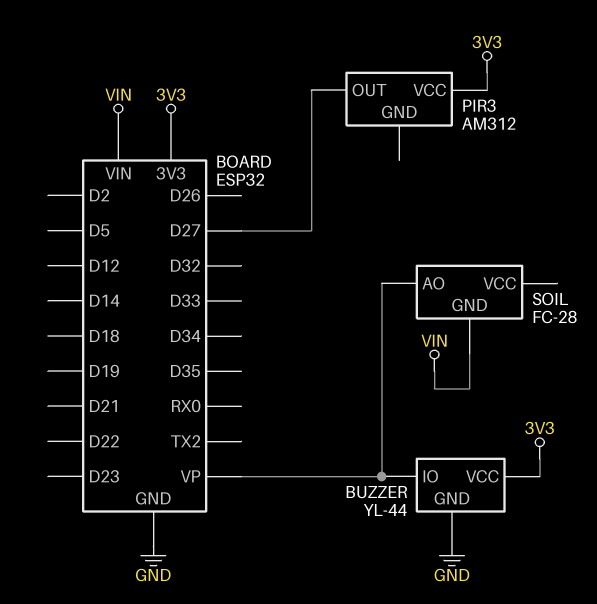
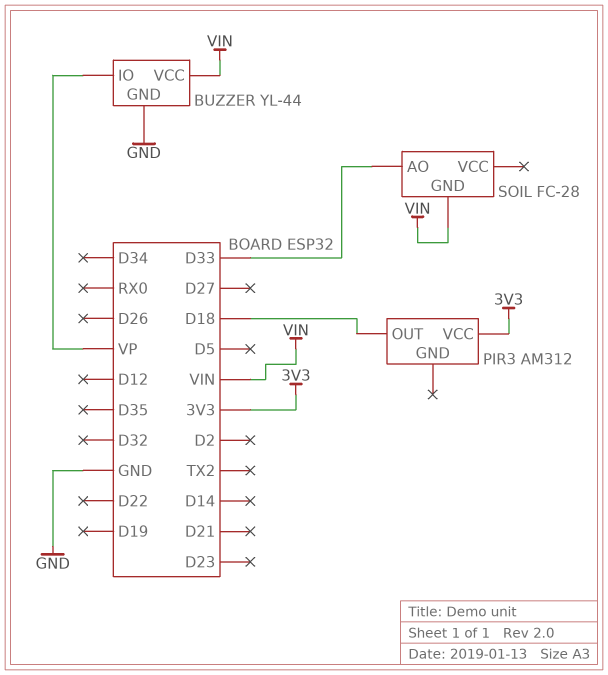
BUZZER pin VCC: 3V3 -> VIN
PIR3 pin OUT: D27 -> D18
SOIL pin AO: VP -> D33

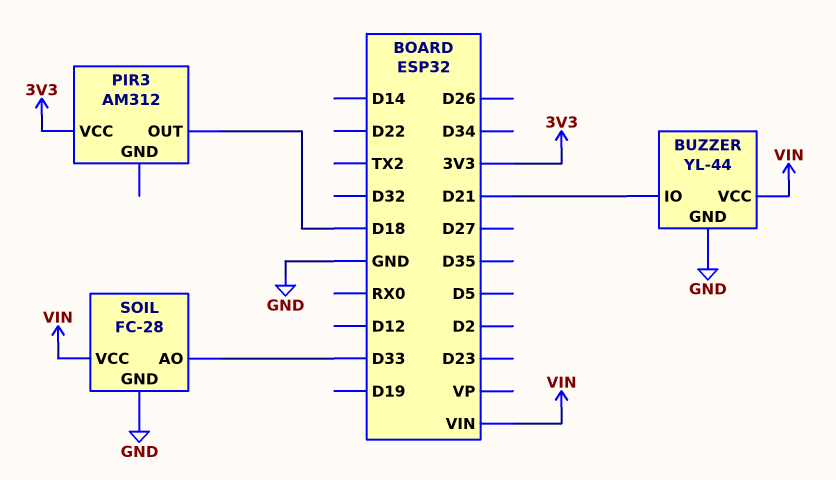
BUZZER pin IO: VP -> D21
SOIL pin GND: VIN -> GND
SOIL pin VCC: none -> VIN

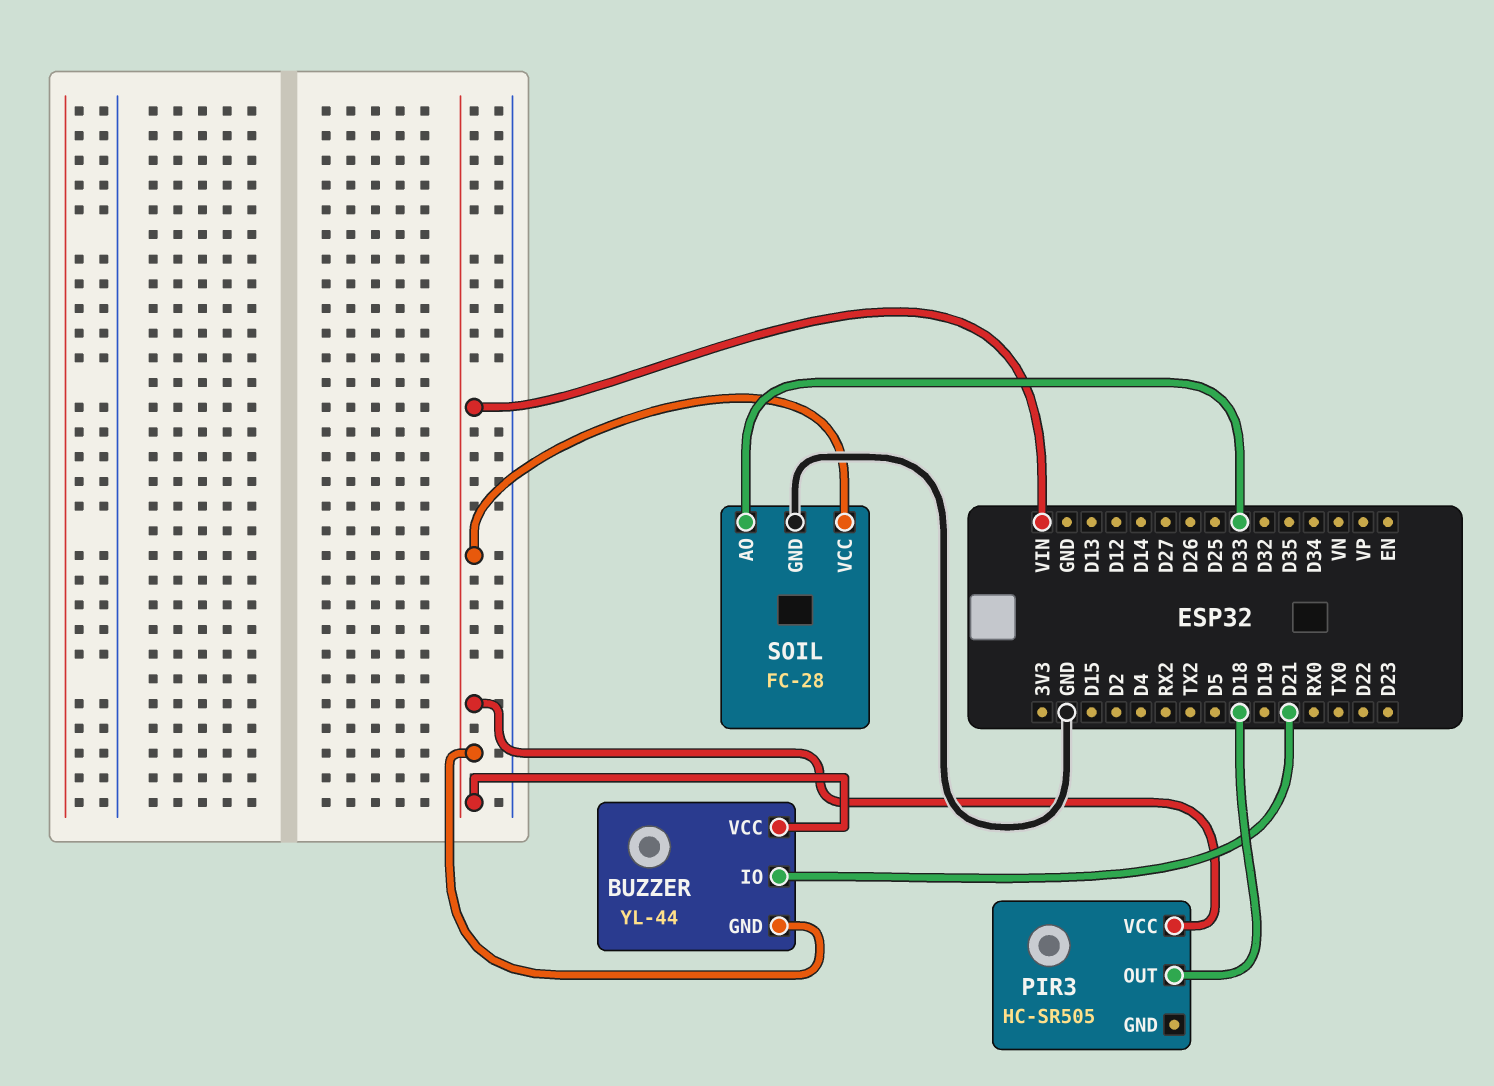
BUZZER pin GND: GND -> VIN
PIR3: AM312 -> HC-SR505
PIR3 pin VCC: 3V3 -> VIN

